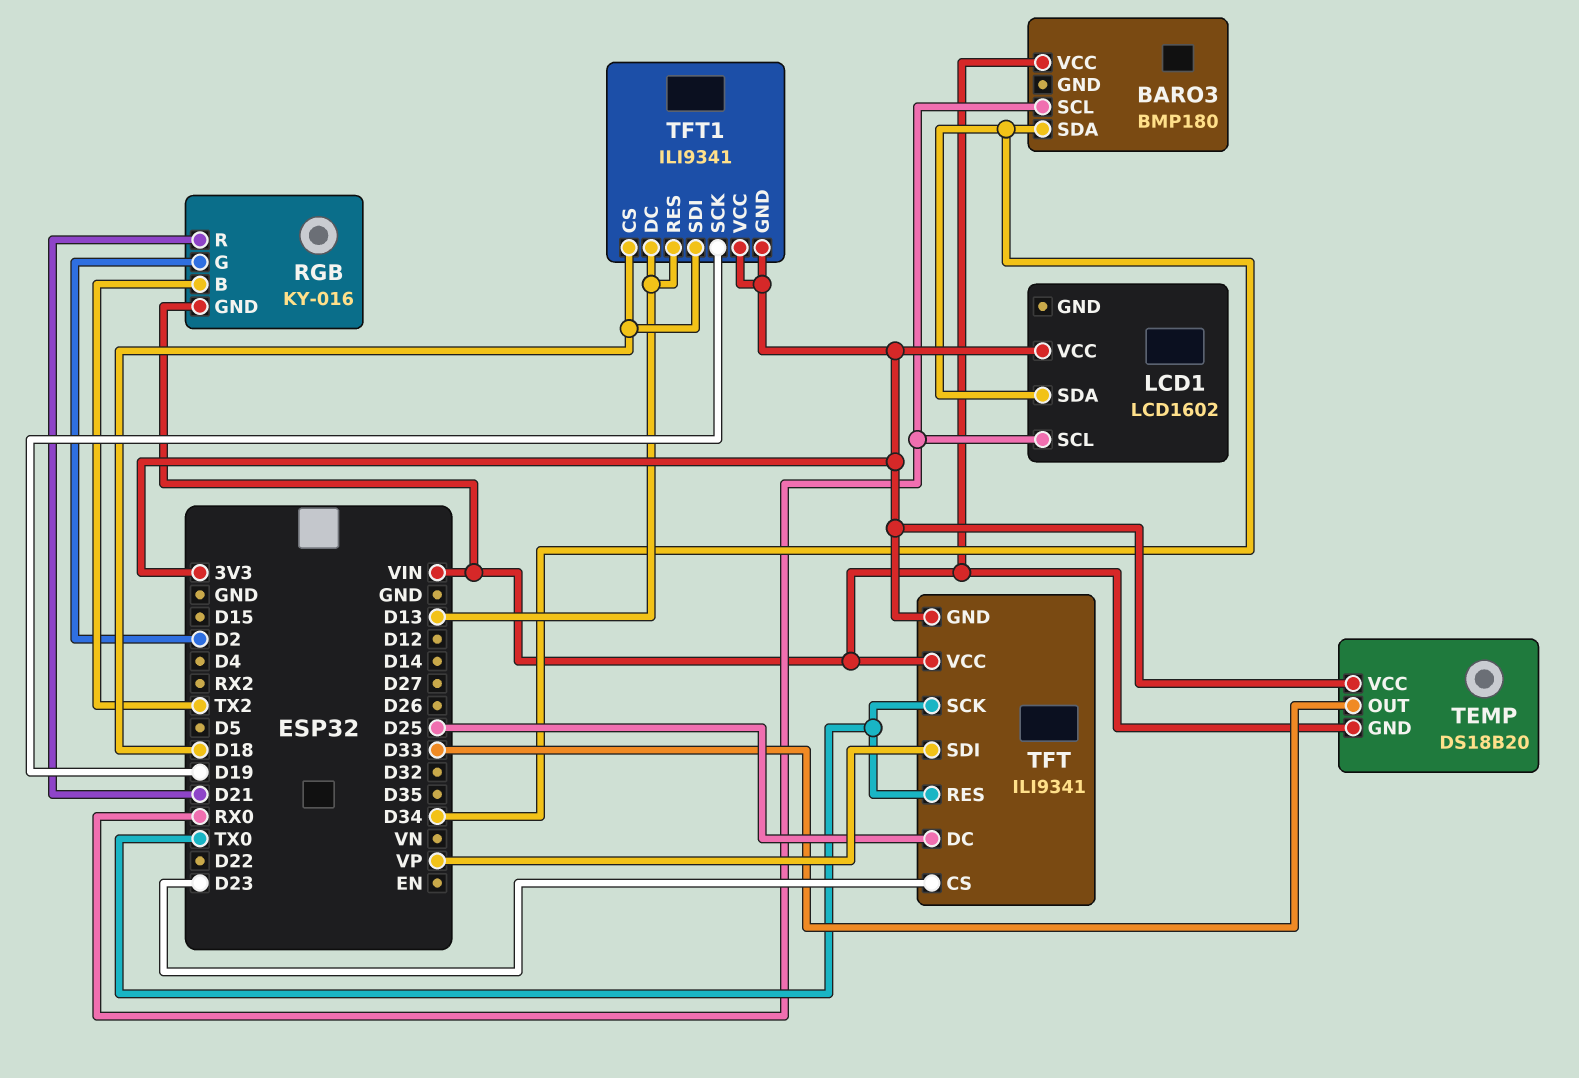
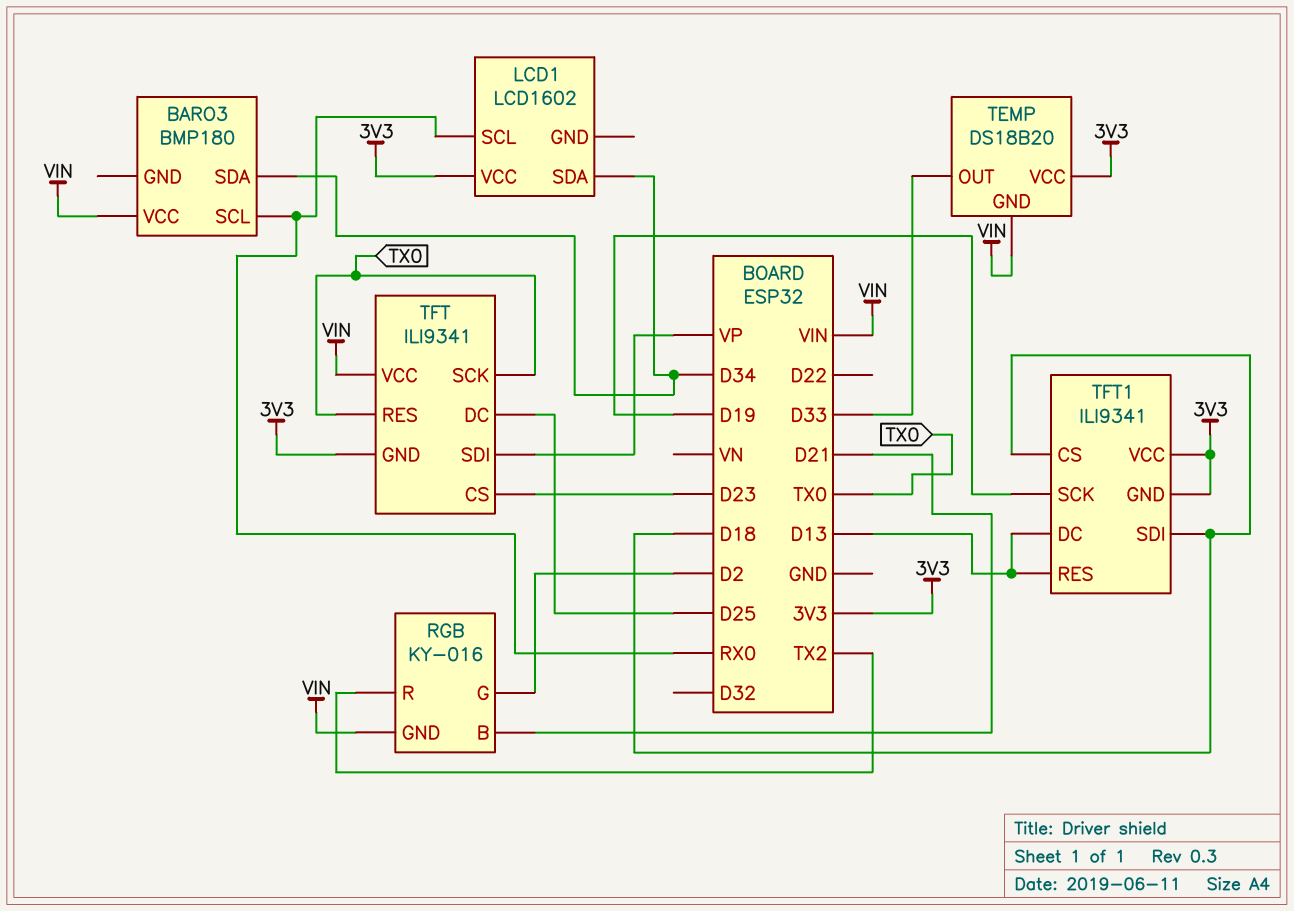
RGB pin B: TX2 -> D21
RGB pin R: D21 -> TX2

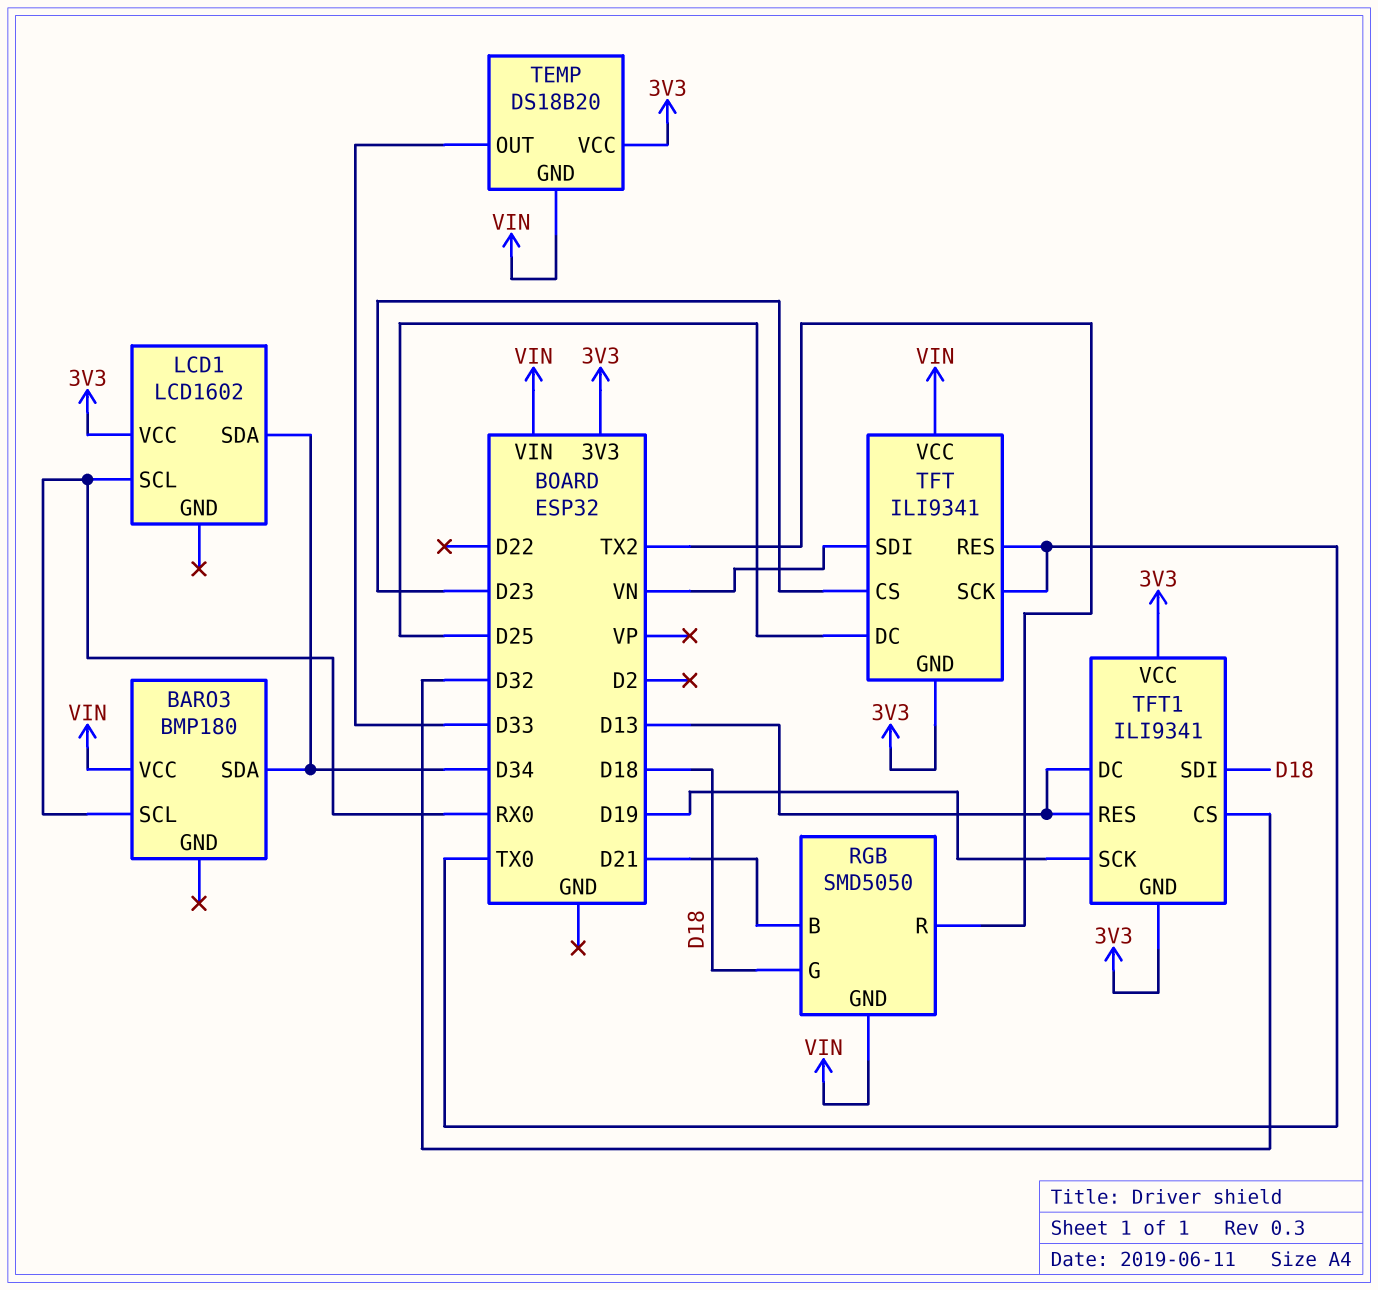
RGB: KY-016 -> SMD5050
RGB pin G: D2 -> D18
TFT pin SDI: VP -> VN
TFT1 pin CS: D18 -> D32

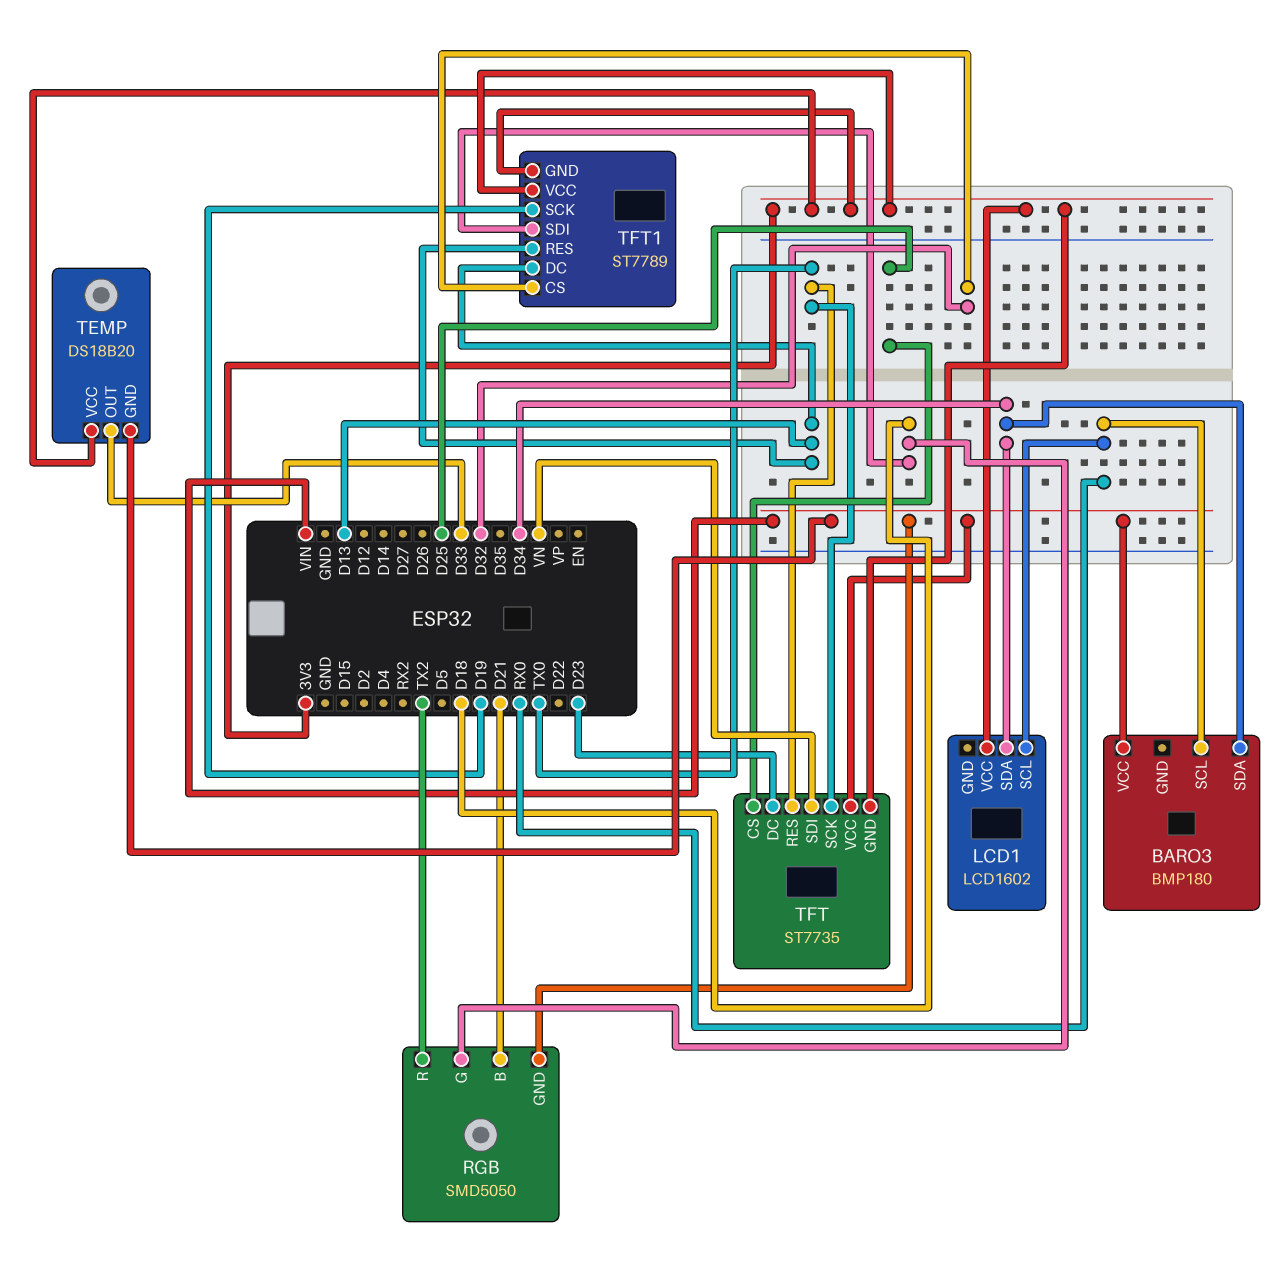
TFT: ILI9341 -> ST7735
TFT pin CS: D23 -> D25
TFT pin DC: D25 -> D23
TFT1: ILI9341 -> ST7789

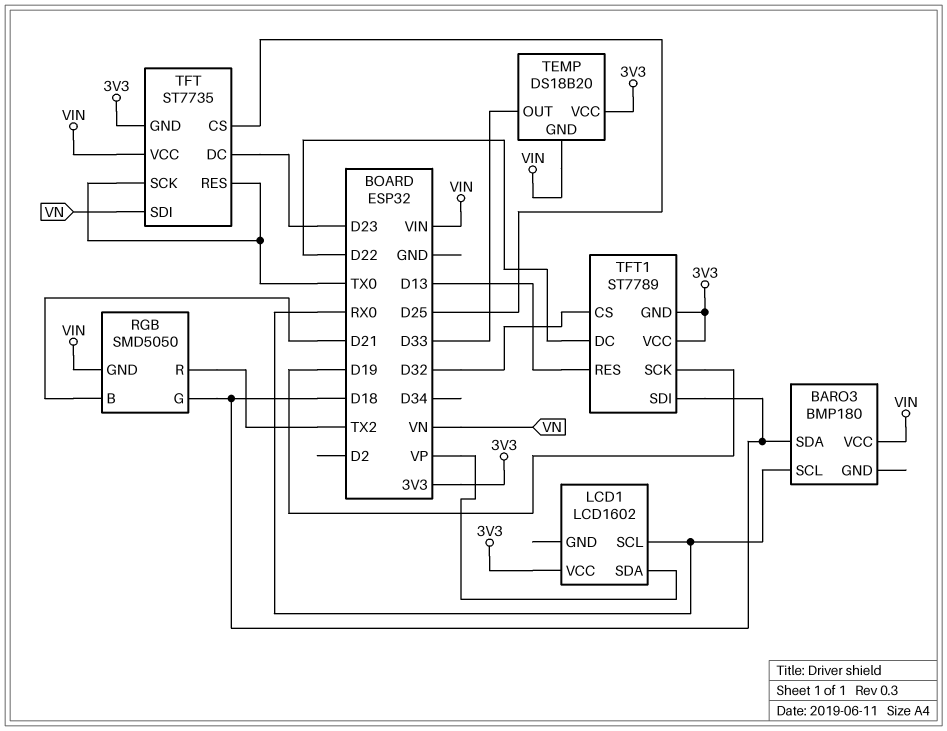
BARO3 pin SDA: D34 -> D18
LCD1 pin SDA: D34 -> VP
TFT1 pin DC: D13 -> D22

